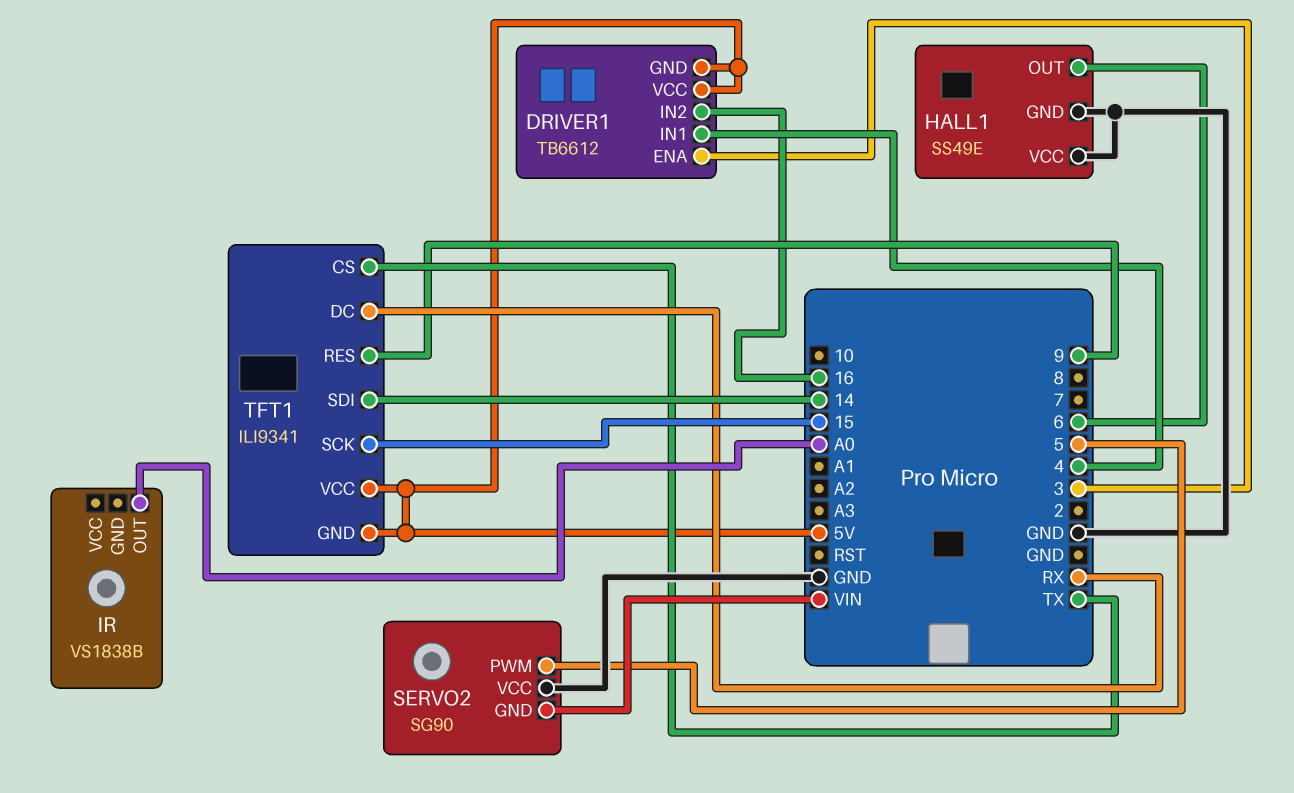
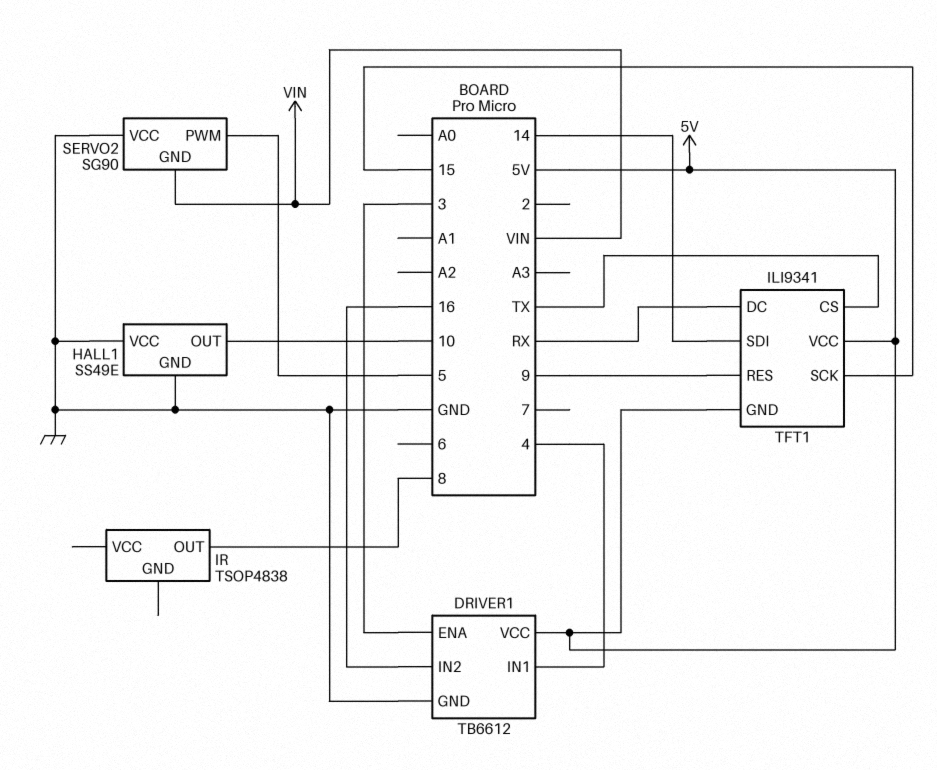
DRIVER1 pin GND: 5V -> GND
HALL1 pin OUT: 6 -> 10
IR: VS1838B -> TSOP4838
IR pin OUT: A0 -> 8

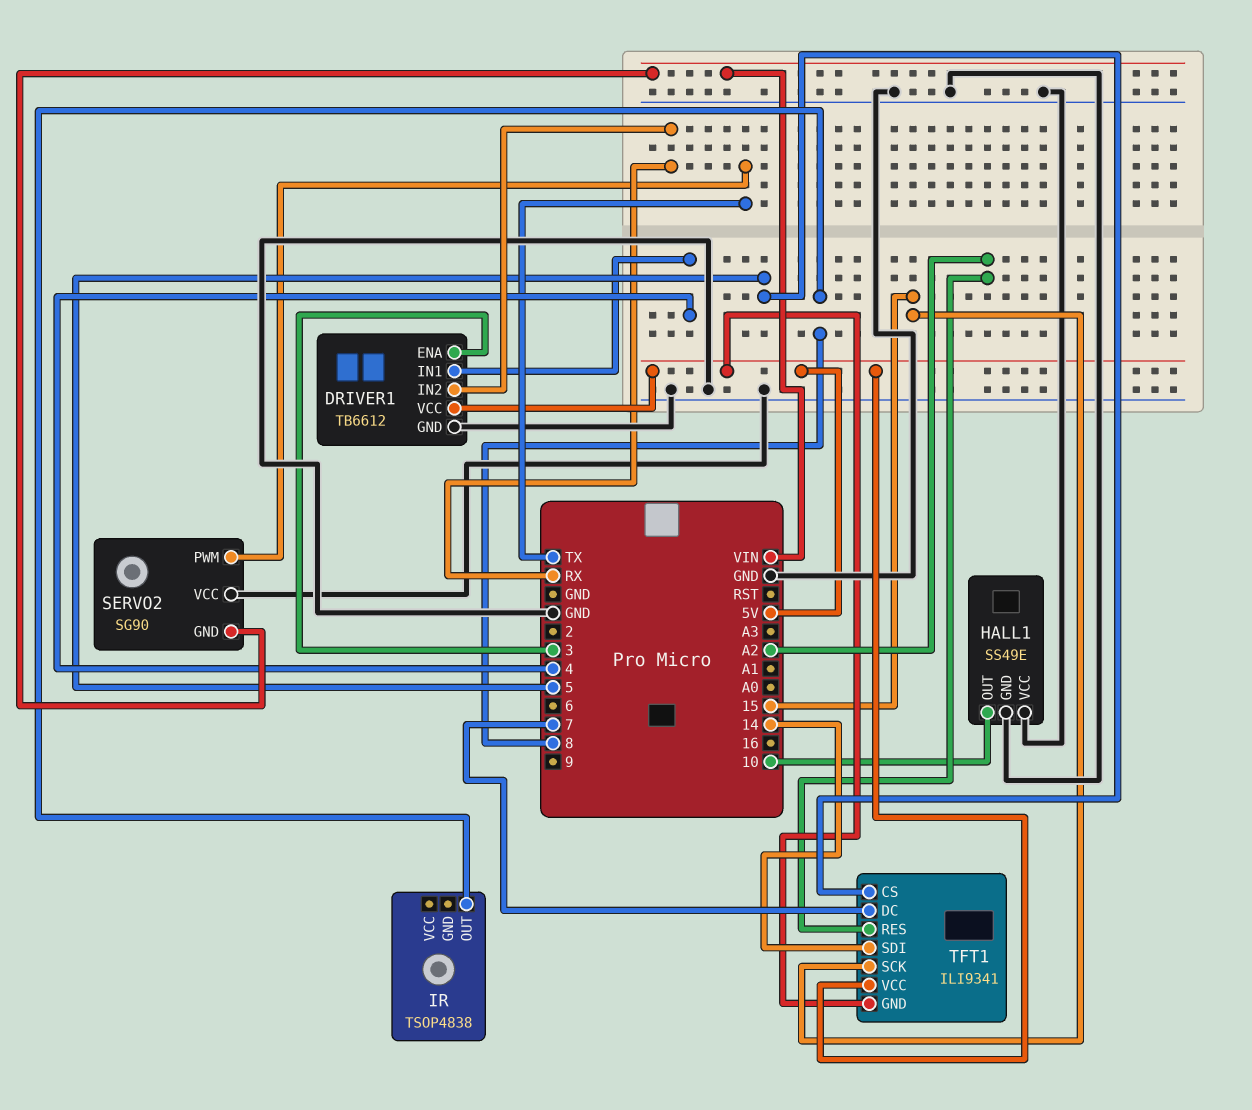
DRIVER1 pin IN2: 16 -> RX
SERVO2 pin PWM: 5 -> TX
TFT1 pin CS: TX -> 5
TFT1 pin DC: RX -> 7
TFT1 pin RES: 9 -> A2

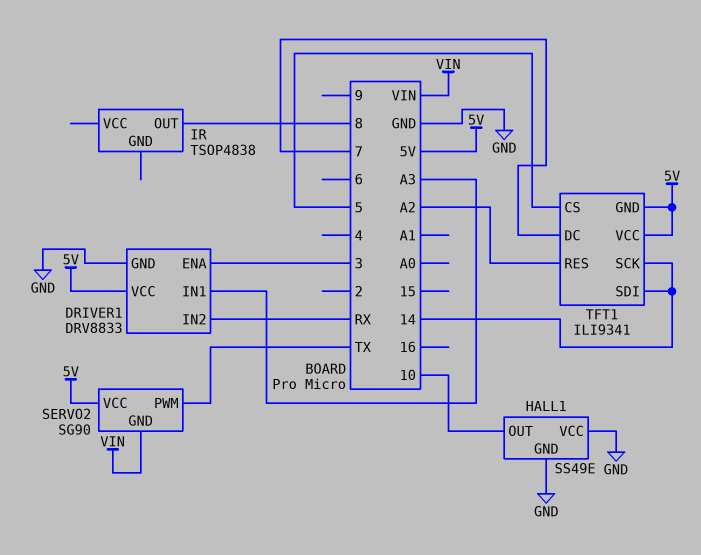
DRIVER1: TB6612 -> DRV8833
DRIVER1 pin IN1: 4 -> A3
SERVO2 pin VCC: GND -> 5V
TFT1 pin SCK: 15 -> 14

